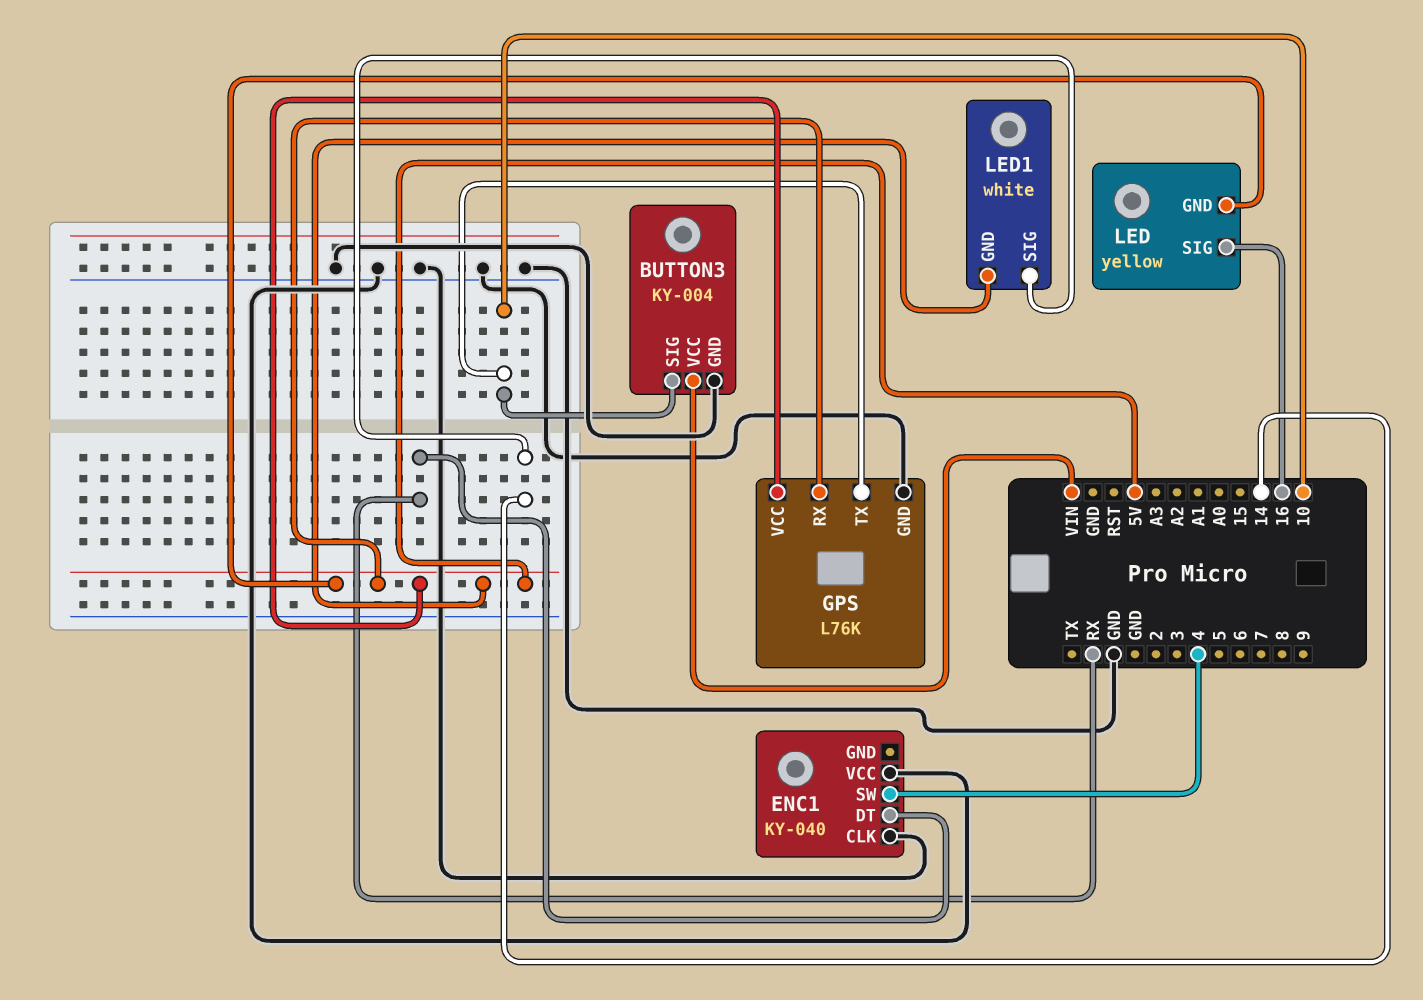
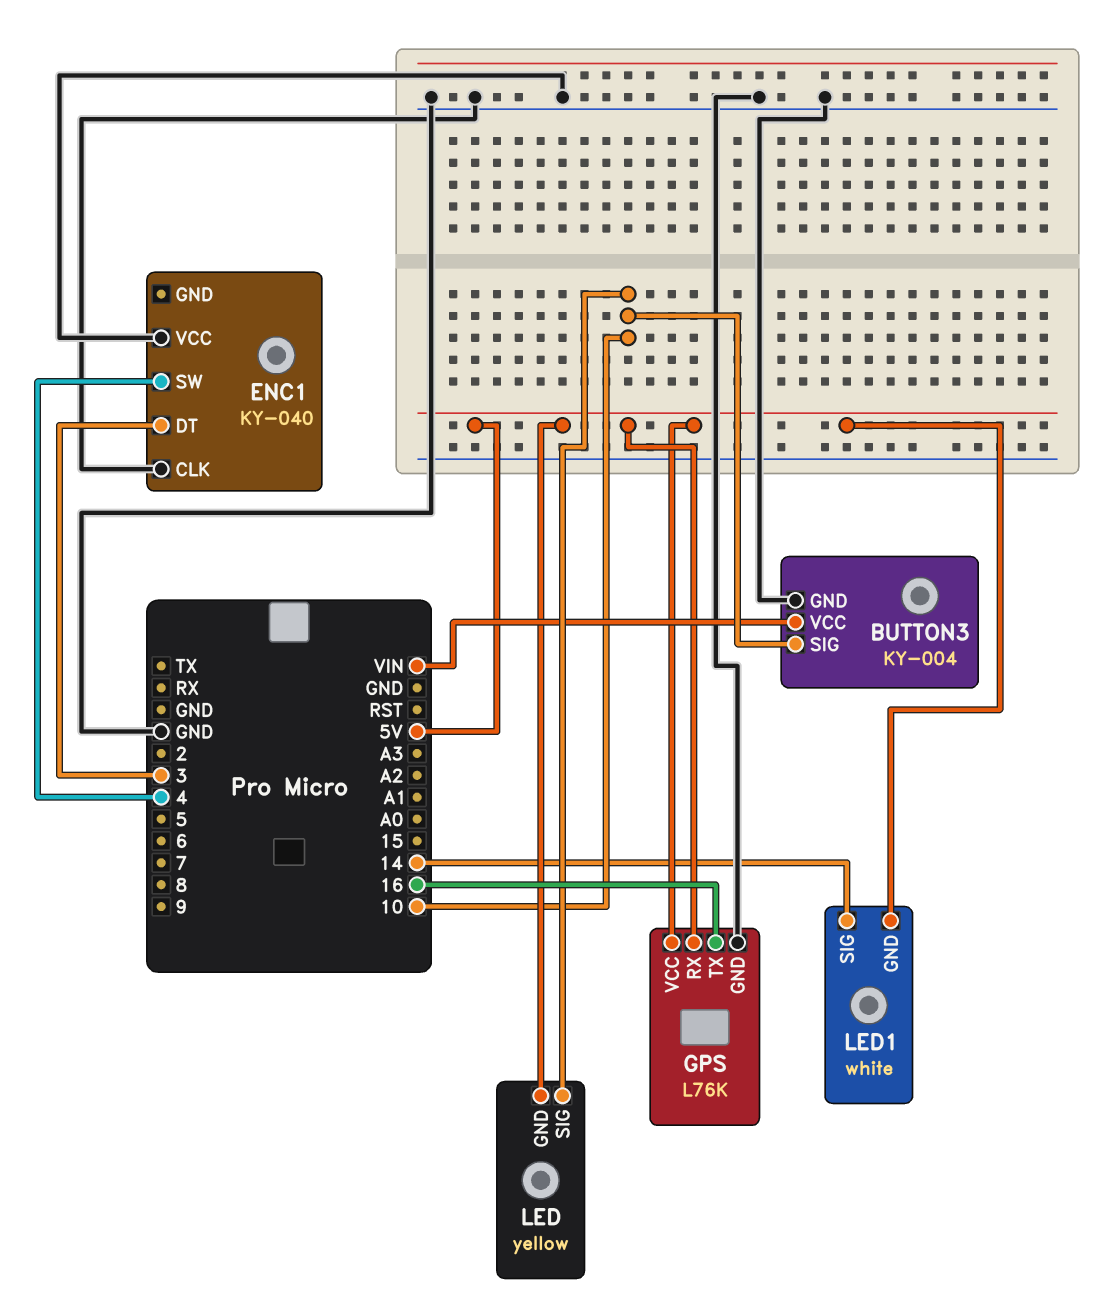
ENC1 pin DT: RX -> 3
GPS pin TX: 10 -> 16
LED pin SIG: 16 -> 10

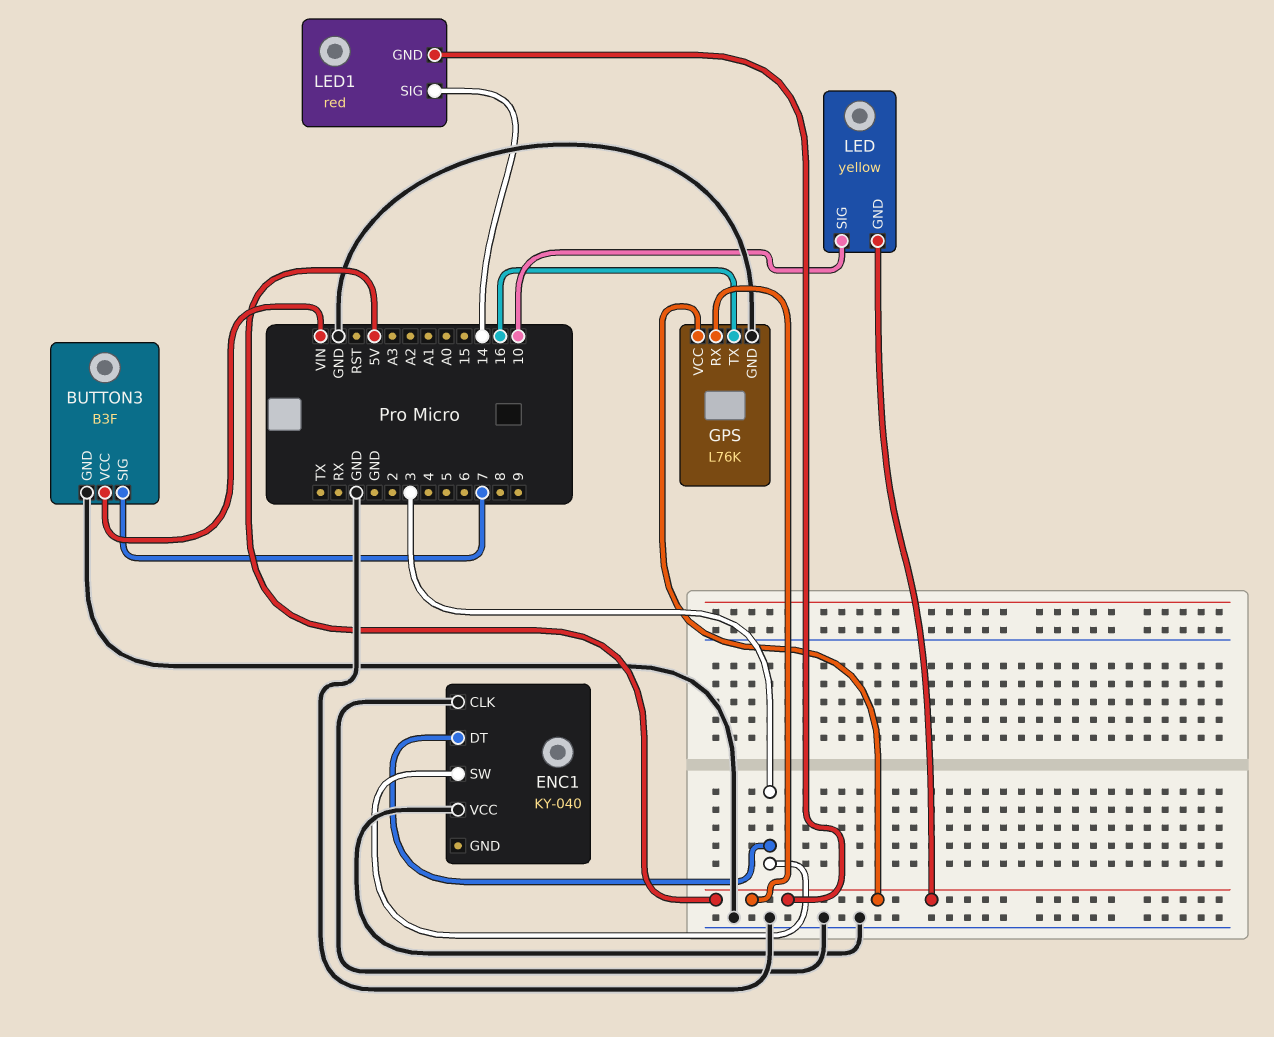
BUTTON3: KY-004 -> B3F
BUTTON3 pin SIG: 10 -> 7
ENC1 pin SW: 4 -> 3
LED1: white -> red

